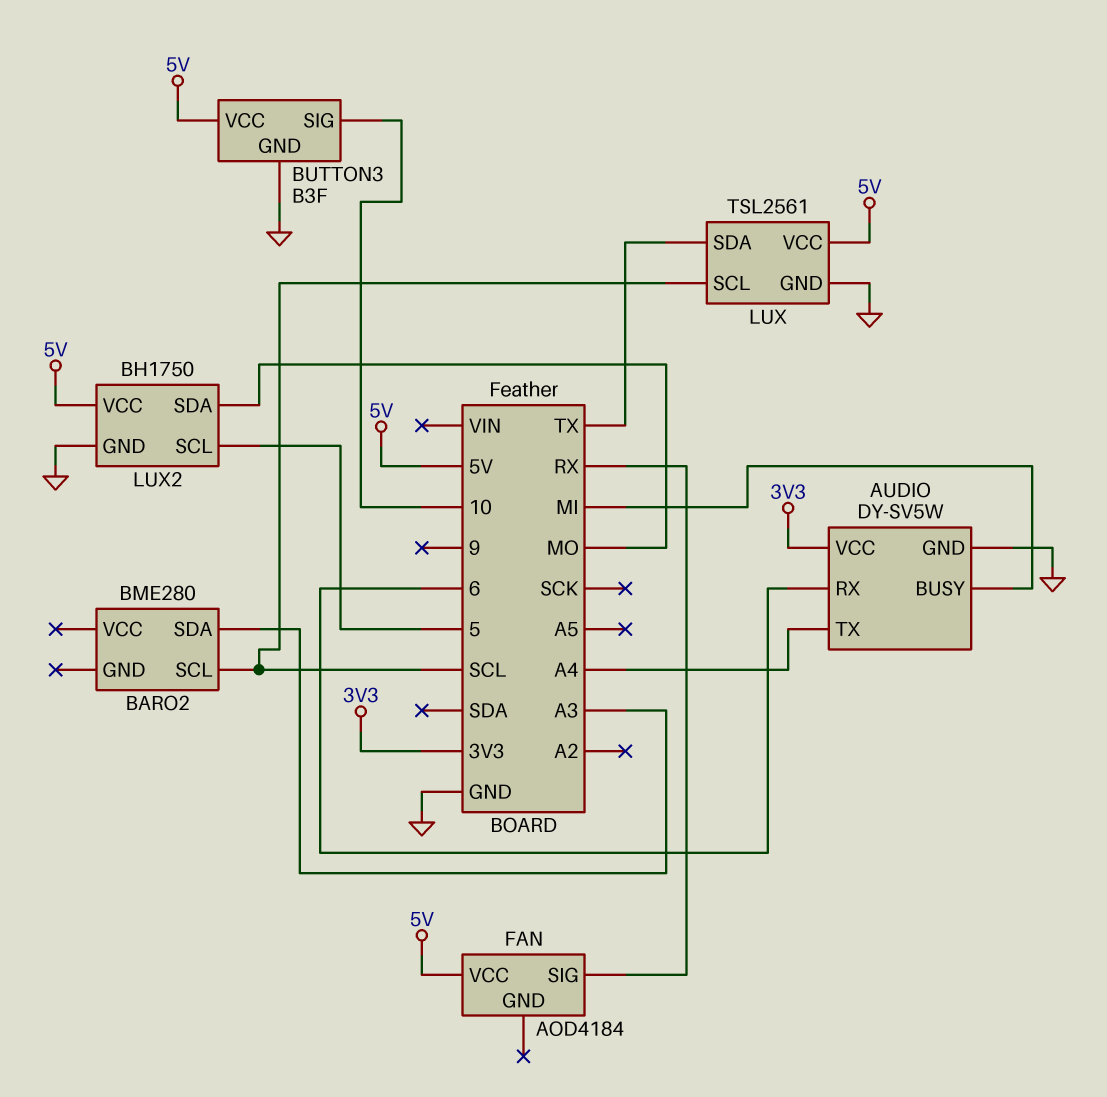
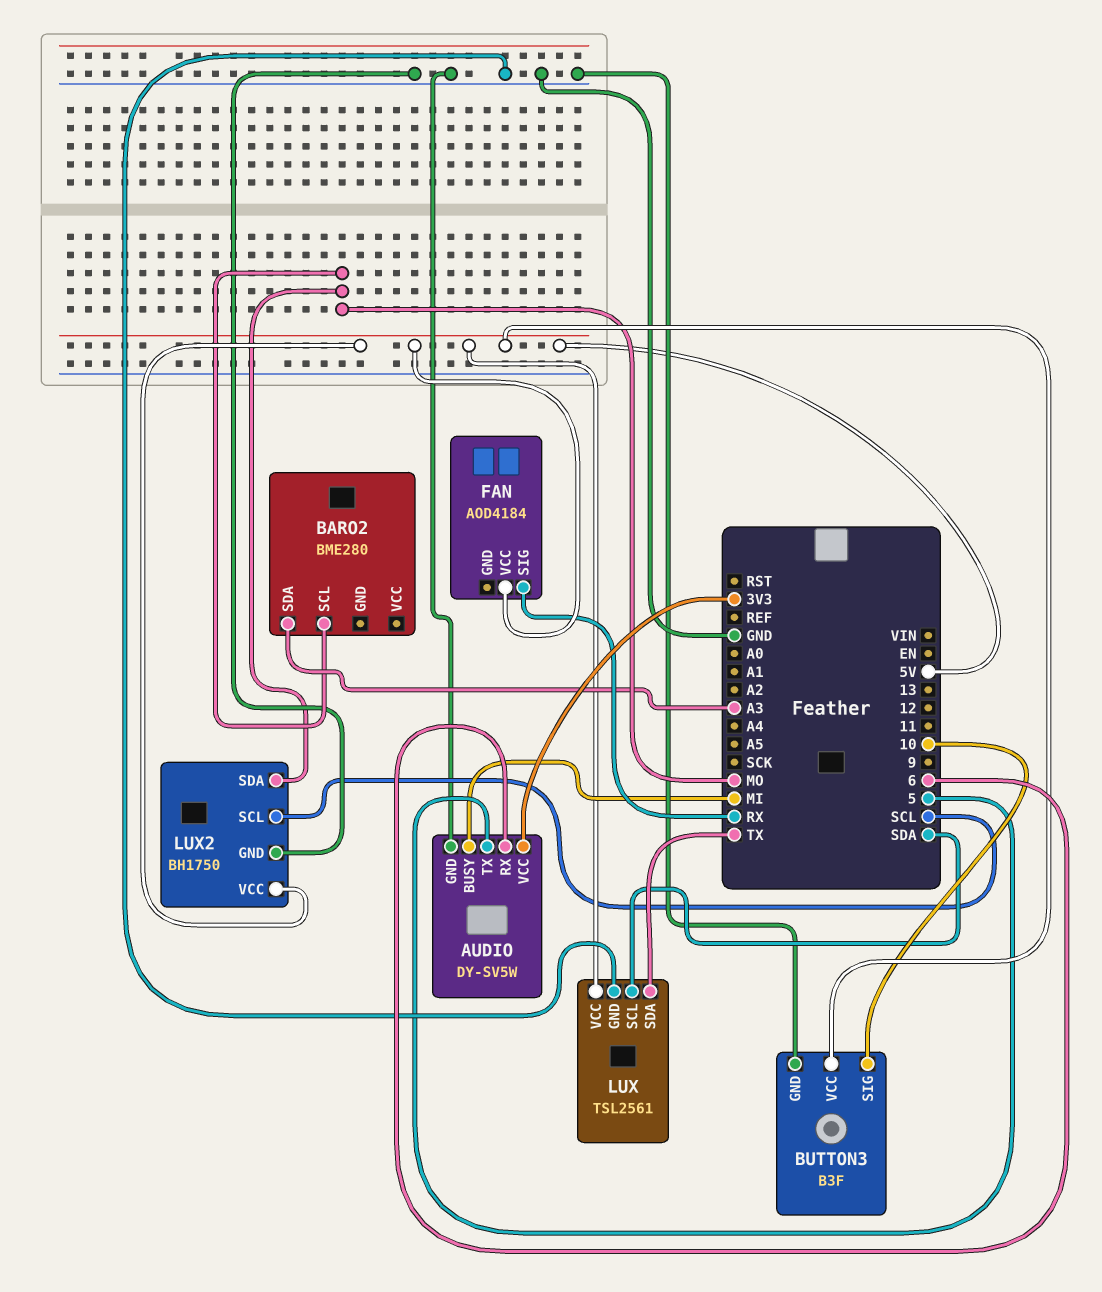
AUDIO pin TX: A4 -> 5
BARO2 pin SCL: SCL -> MO
LUX pin SCL: SCL -> SDA
LUX2 pin SCL: 5 -> SCL

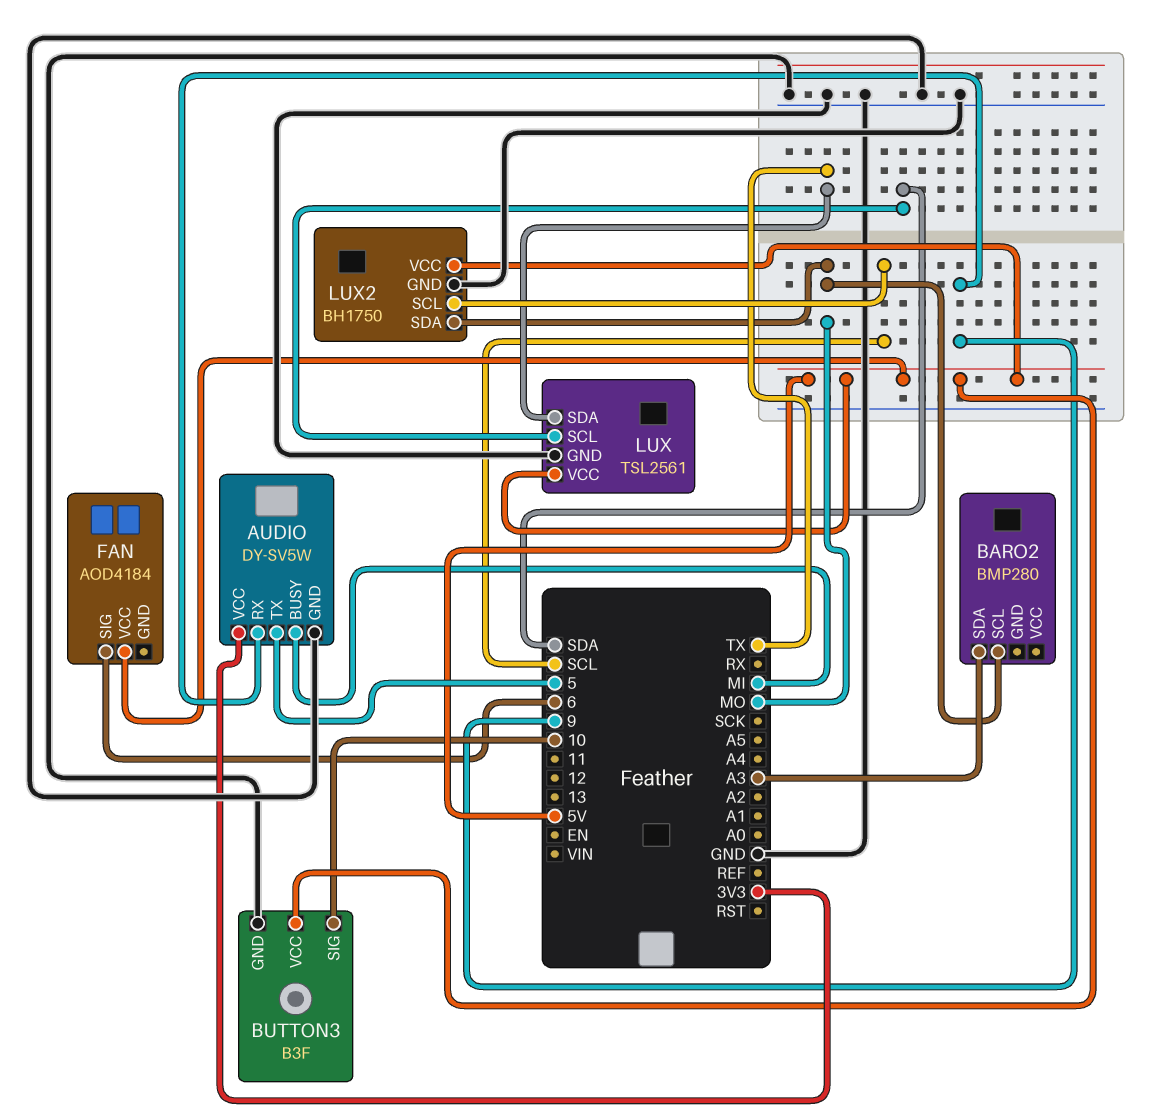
AUDIO pin RX: 6 -> 9
BARO2: BME280 -> BMP280
FAN pin SIG: RX -> 6

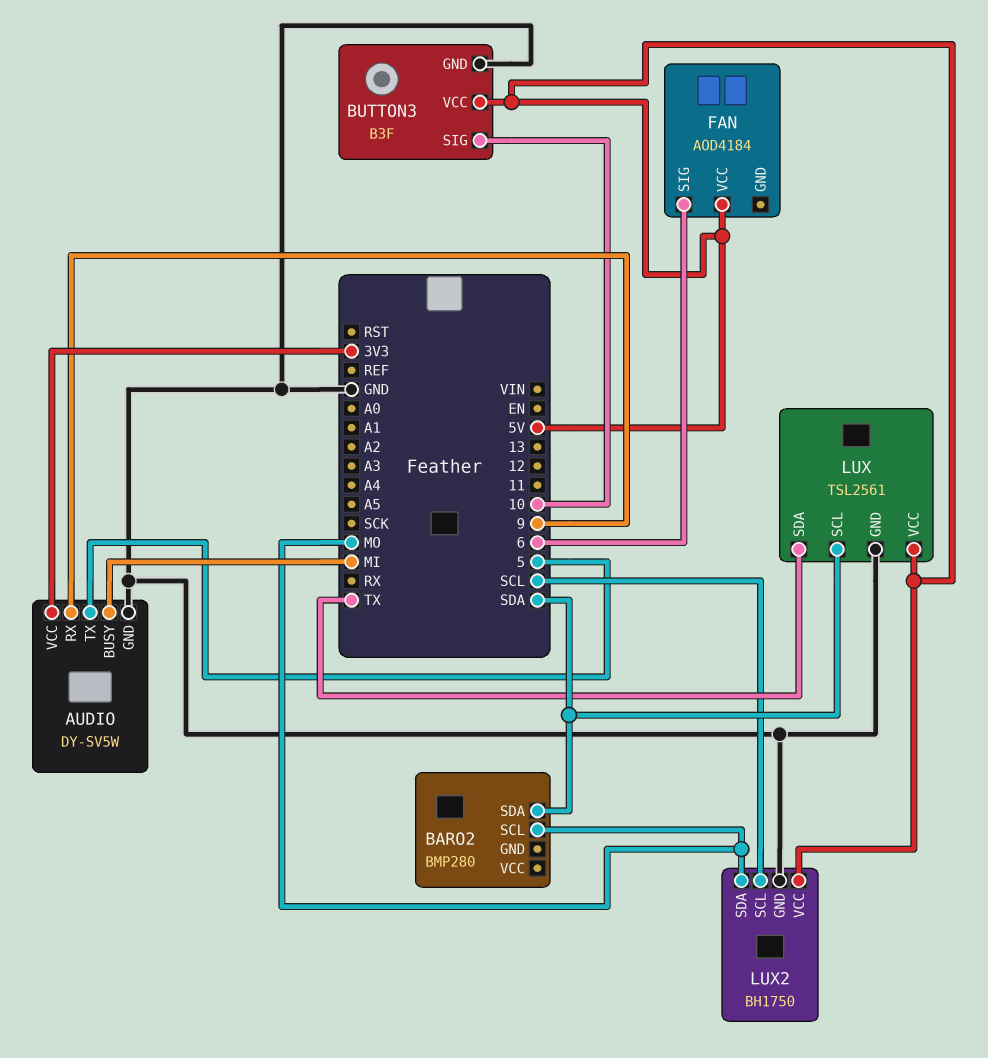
BARO2 pin SDA: A3 -> SDA

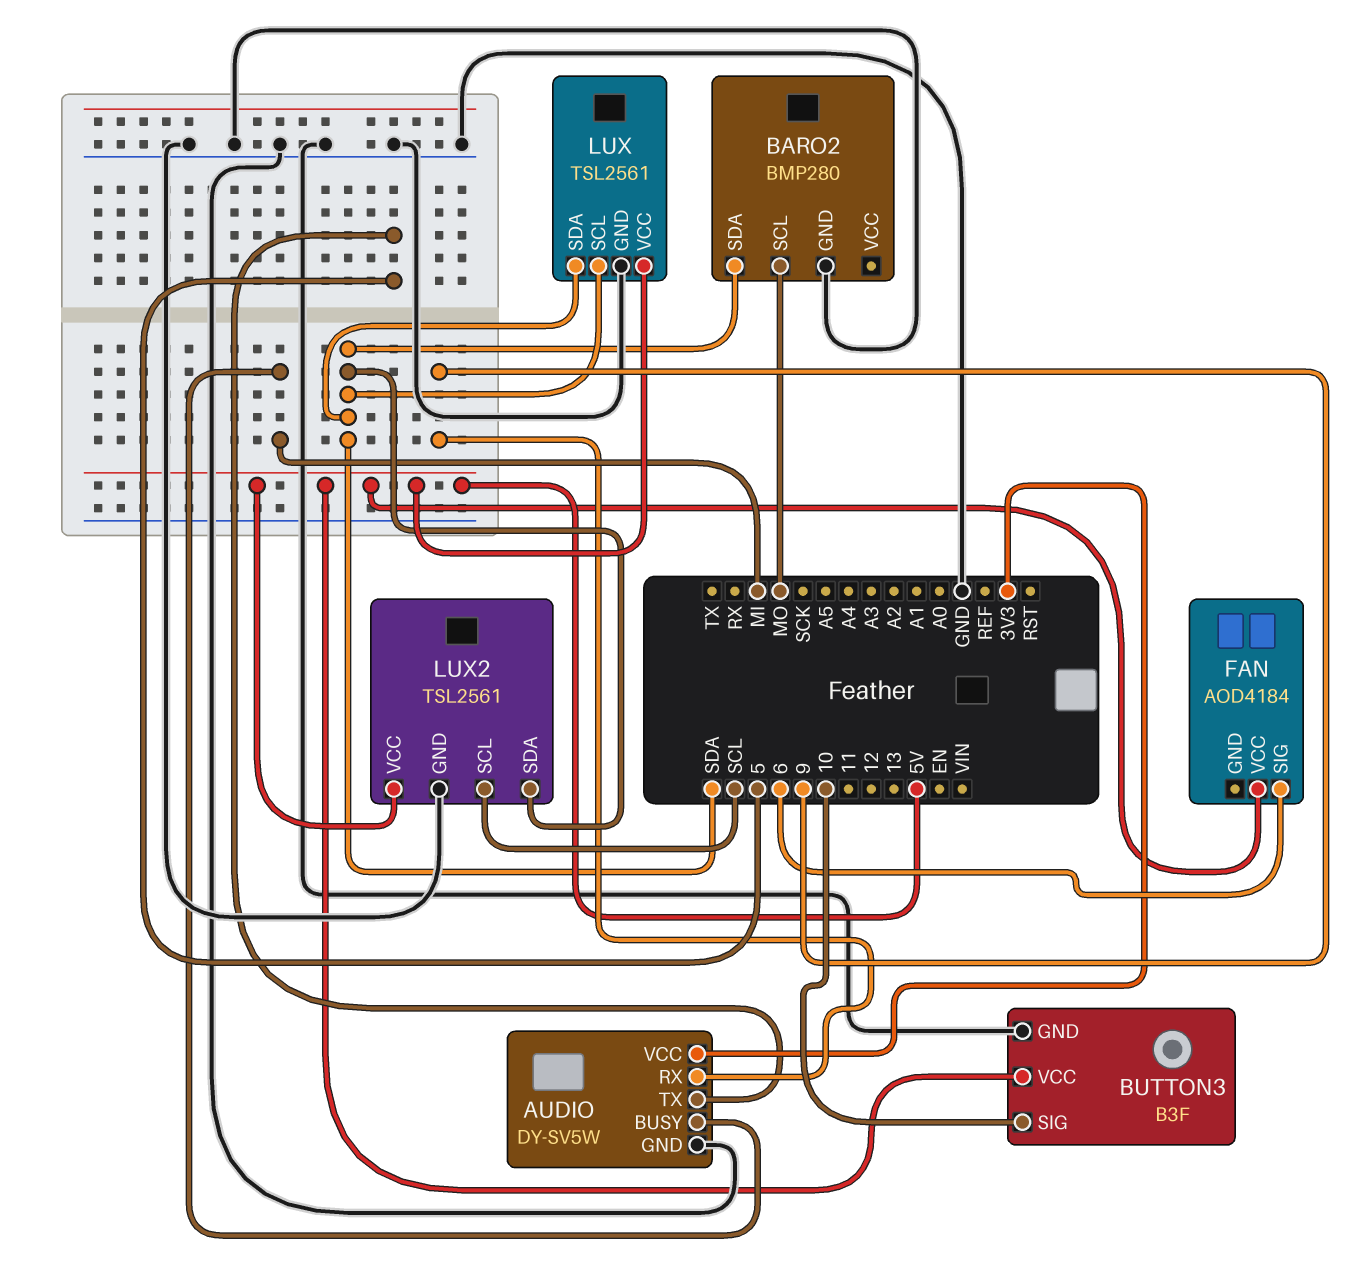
BARO2 pin GND: none -> GND
LUX pin SDA: TX -> SDA
LUX2: BH1750 -> TSL2561
LUX2 pin SDA: MO -> SDA

